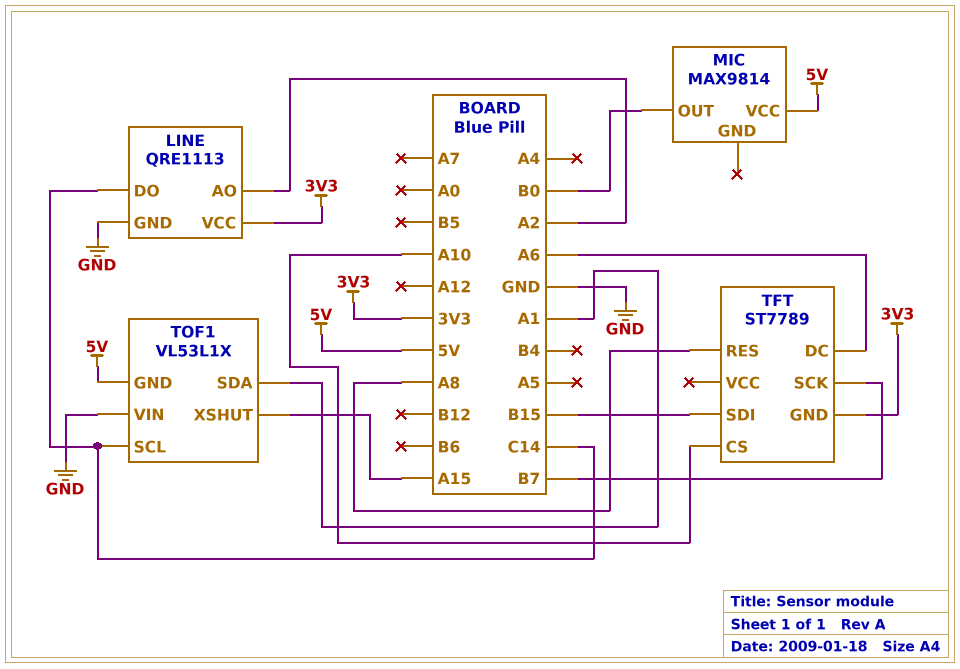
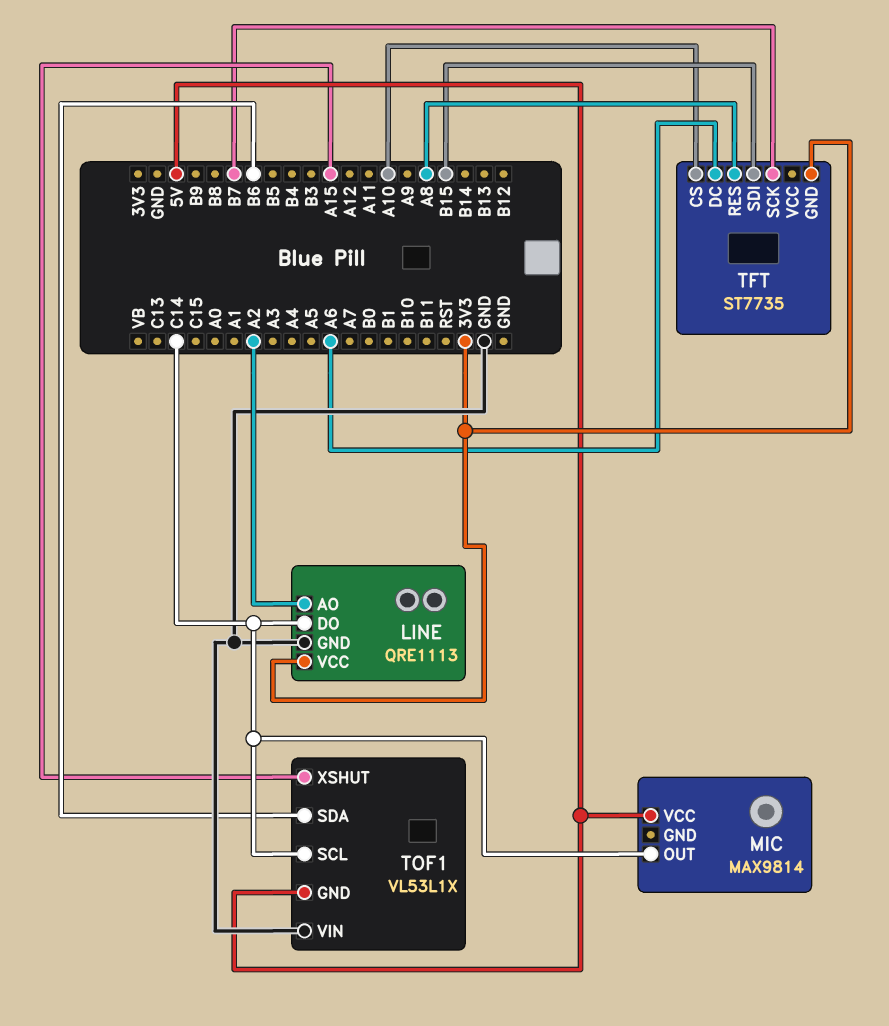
MIC pin OUT: B0 -> C14
TFT: ST7789 -> ST7735
TOF1 pin SDA: A1 -> B6

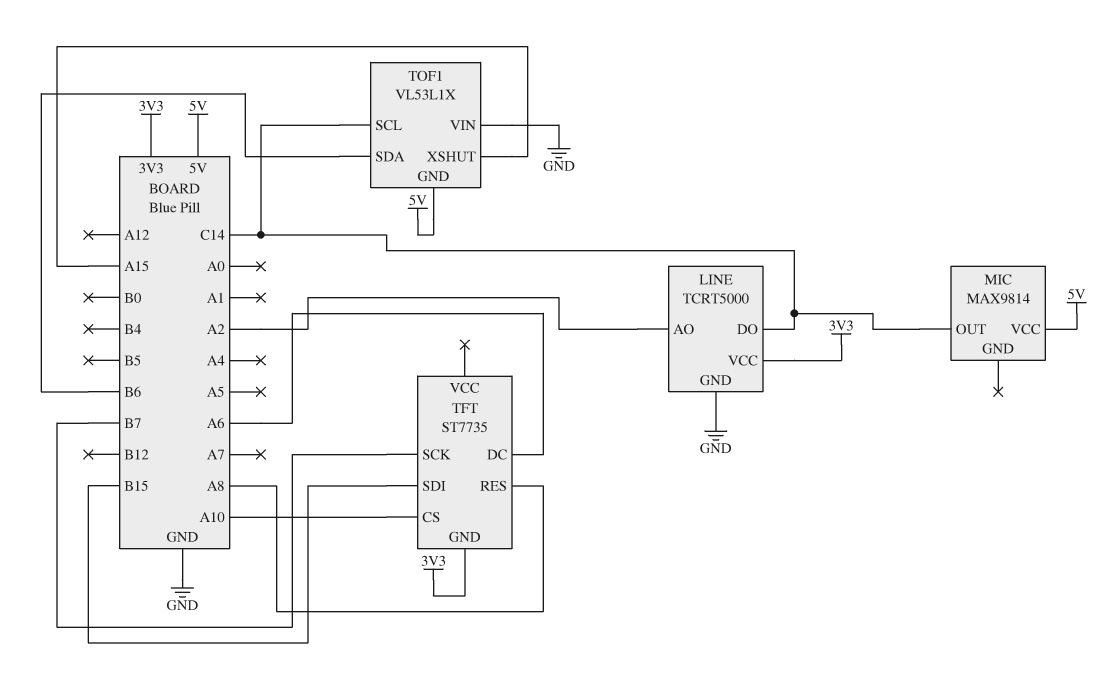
LINE: QRE1113 -> TCRT5000

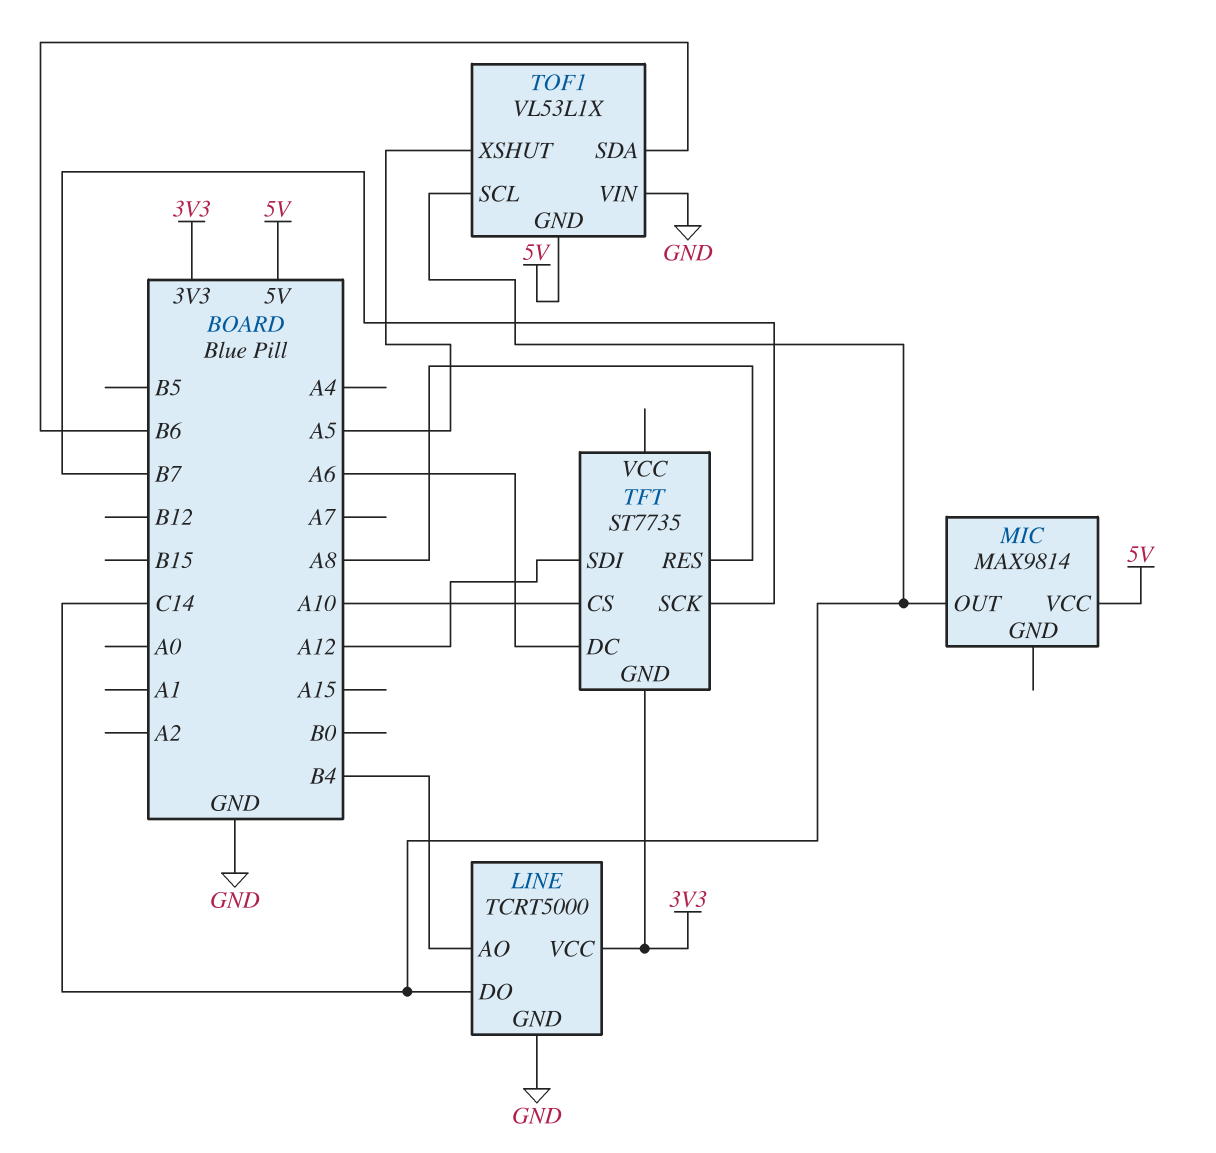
LINE pin AO: A2 -> B4
TFT pin SDI: B15 -> A12
TOF1 pin XSHUT: A15 -> A5

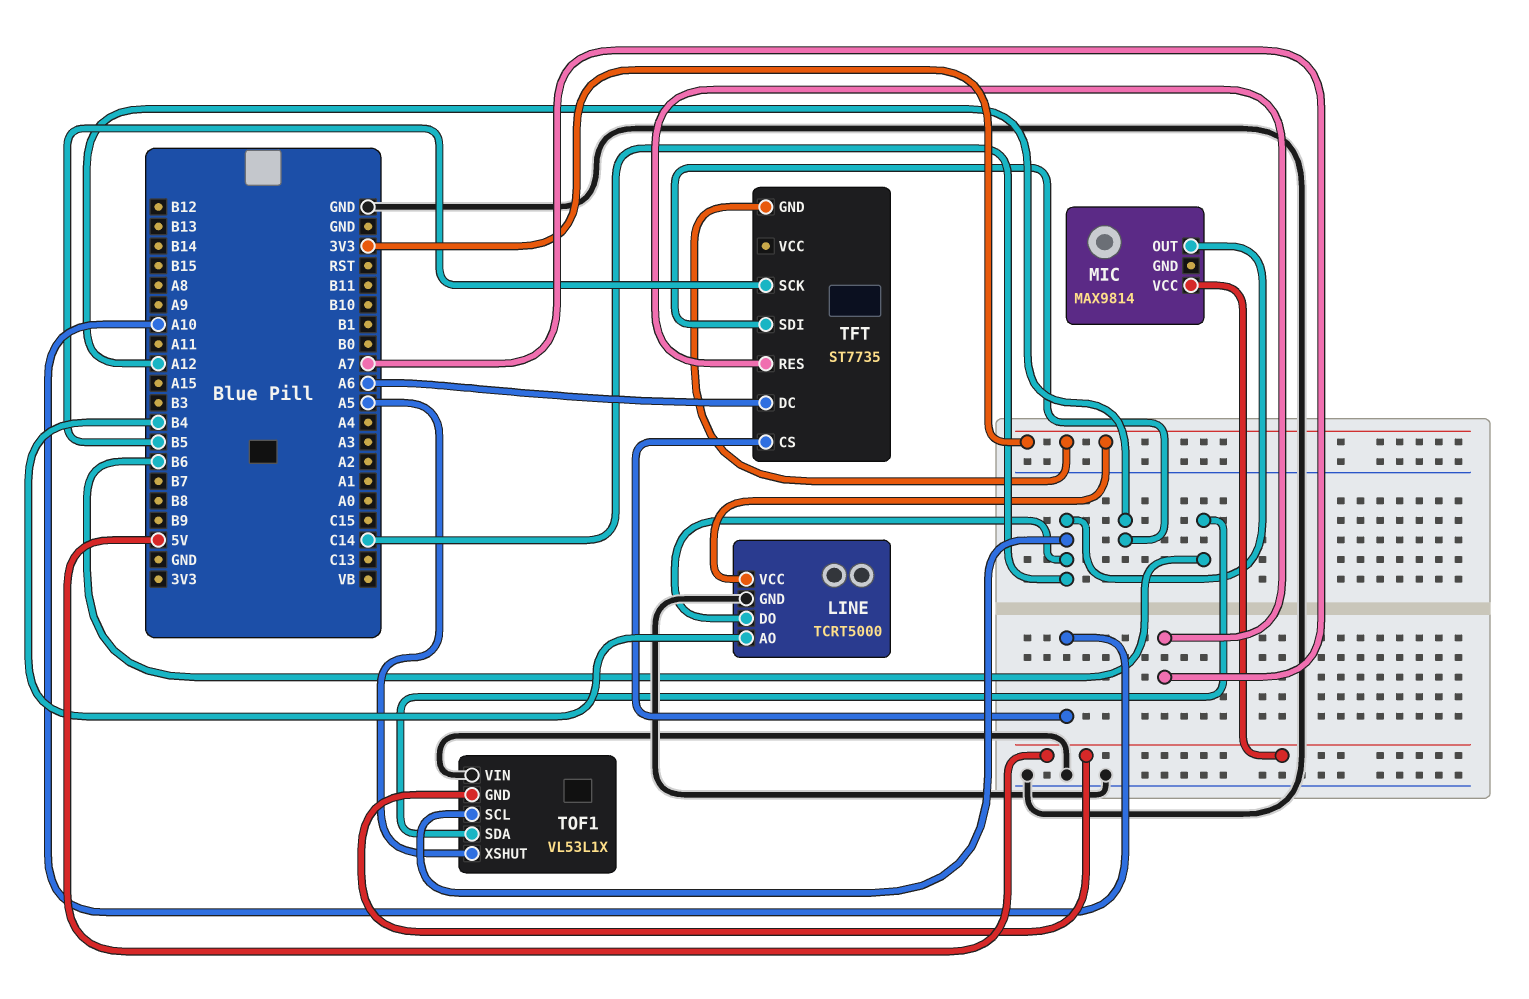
TFT pin RES: A8 -> A7
TFT pin SCK: B7 -> B5

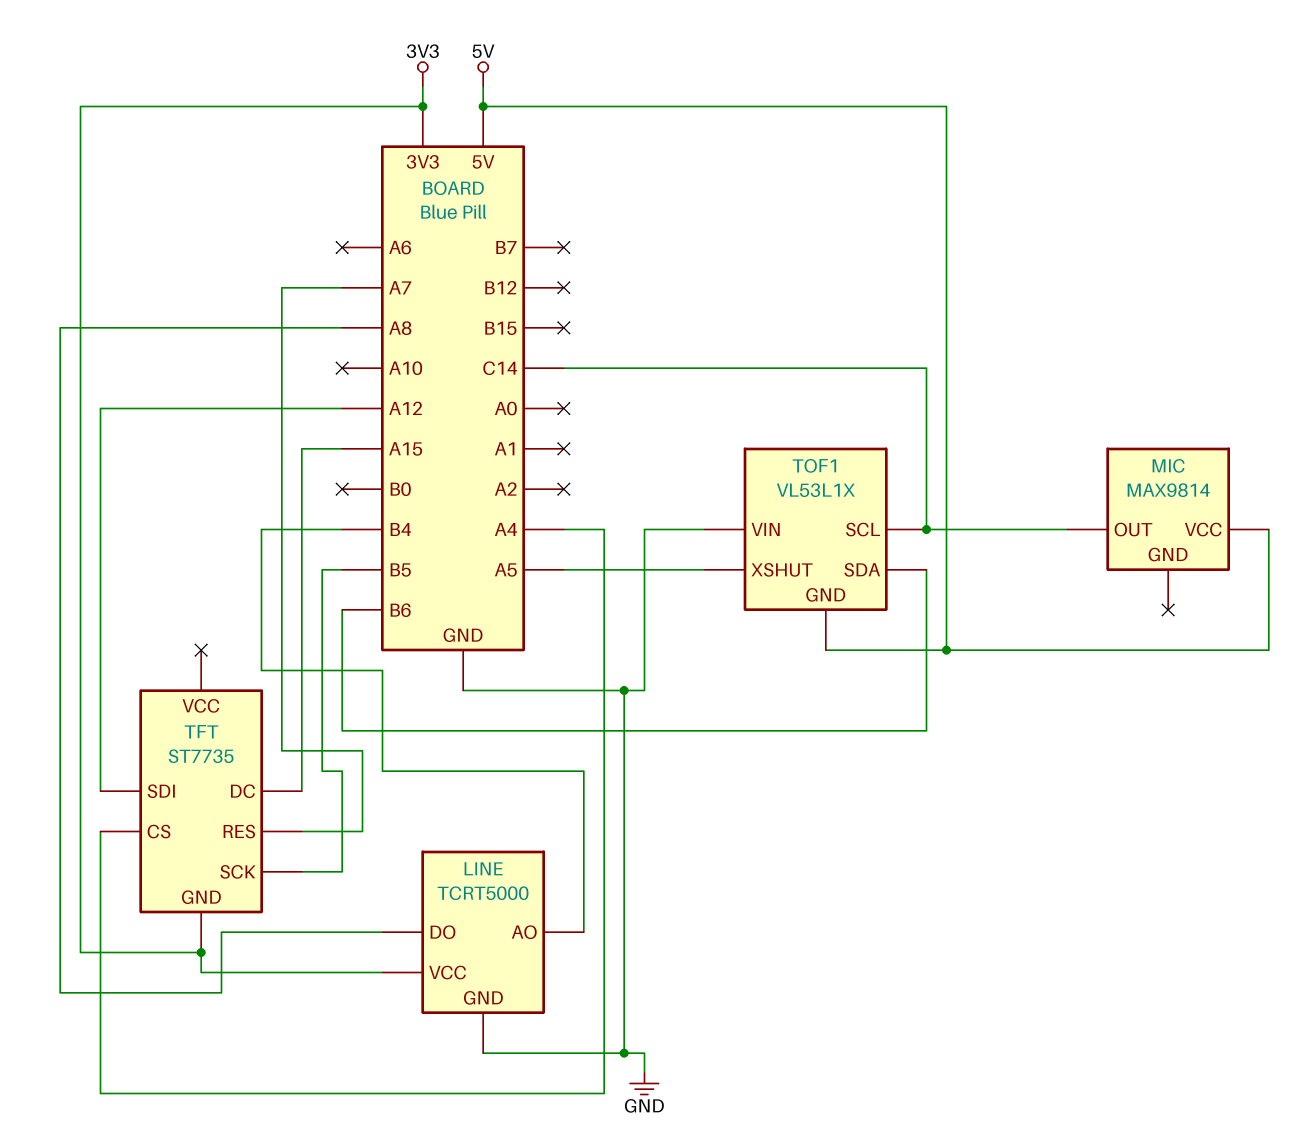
LINE pin DO: C14 -> A8
TFT pin CS: A10 -> A4
TFT pin DC: A6 -> A15

